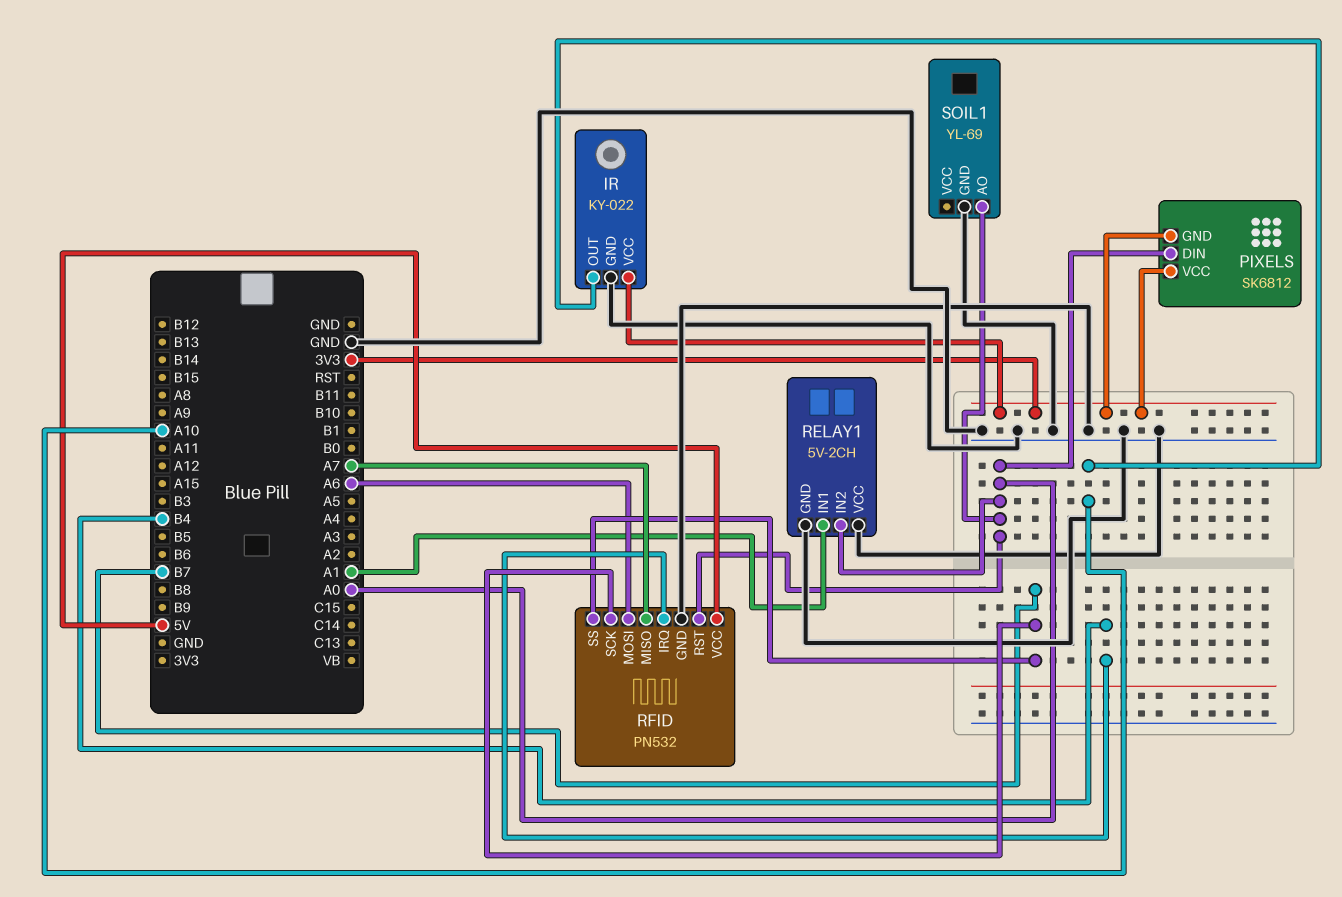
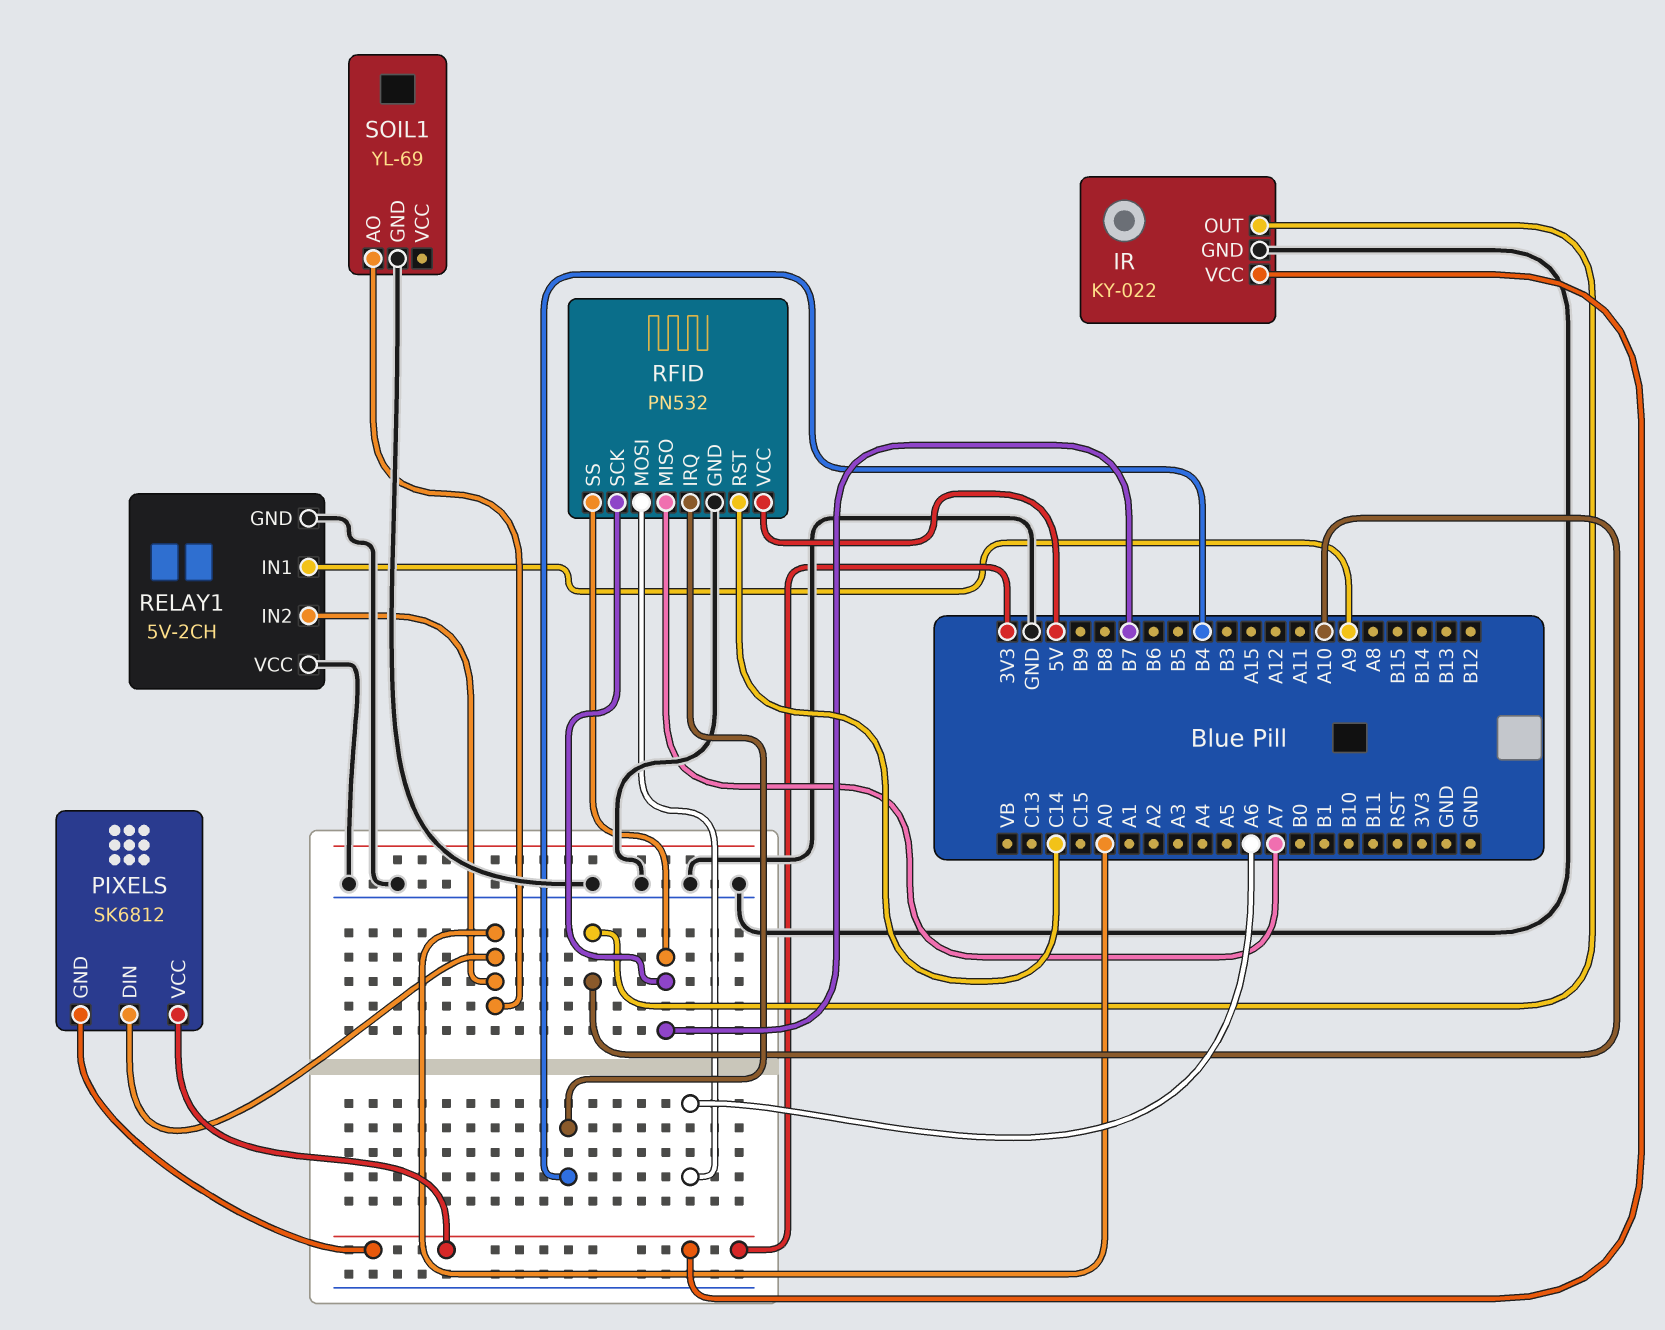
RELAY1 pin IN1: A1 -> A9
RFID pin RST: A0 -> C14

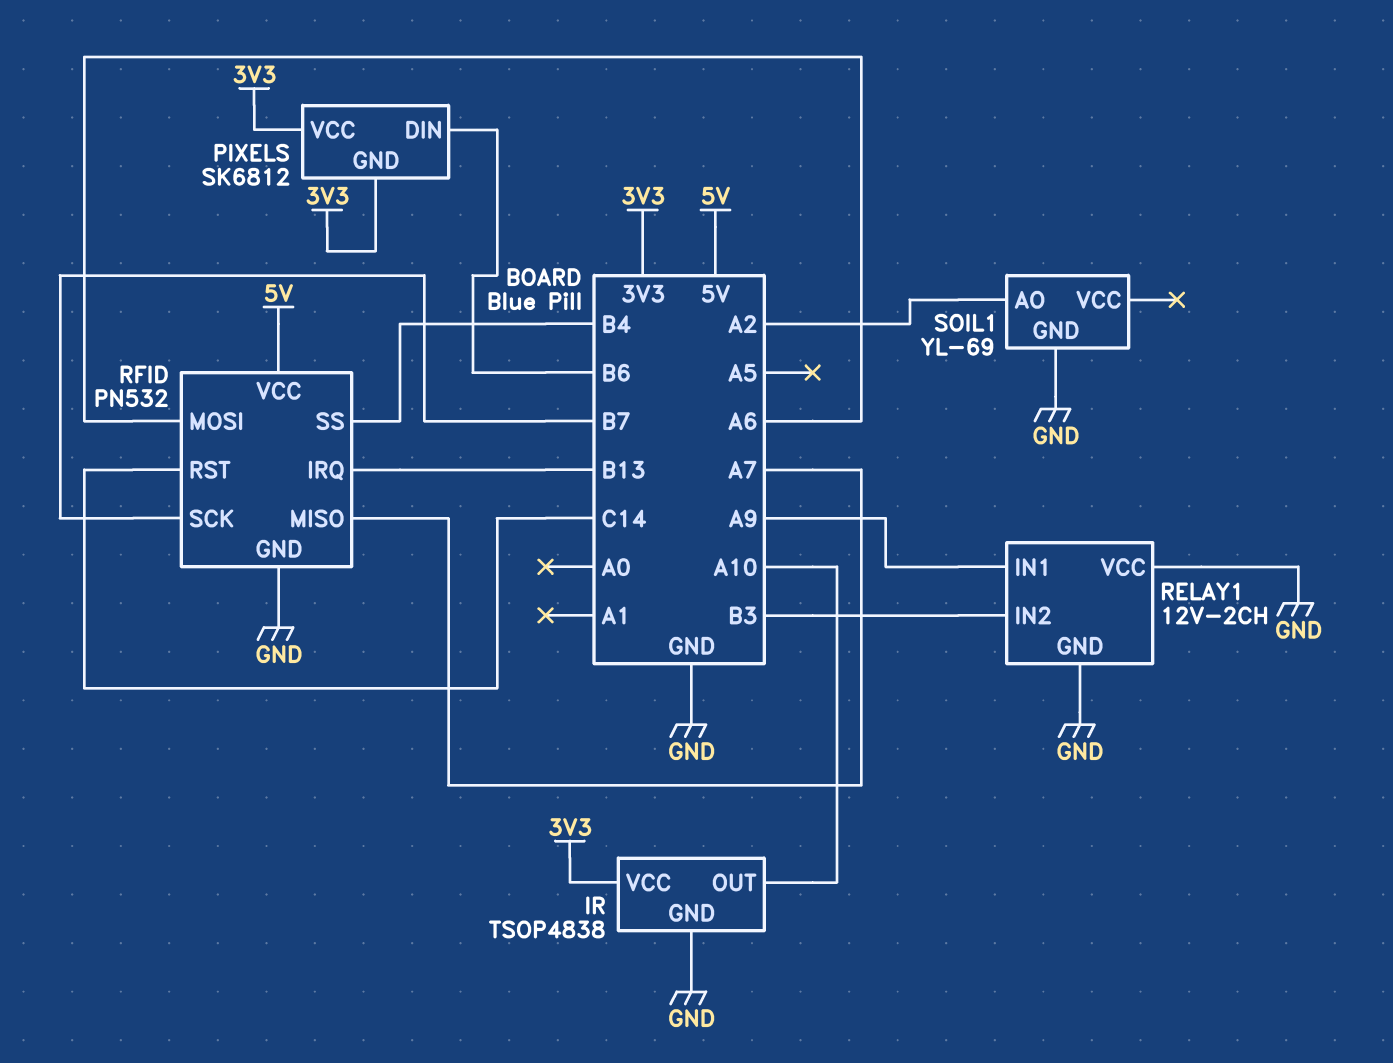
IR: KY-022 -> TSOP4838
PIXELS pin DIN: A0 -> B6
RELAY1: 5V-2CH -> 12V-2CH
RELAY1 pin IN2: A0 -> B3
RFID pin IRQ: B4 -> B13
RFID pin SS: B7 -> B4
SOIL1 pin AO: A0 -> A2

